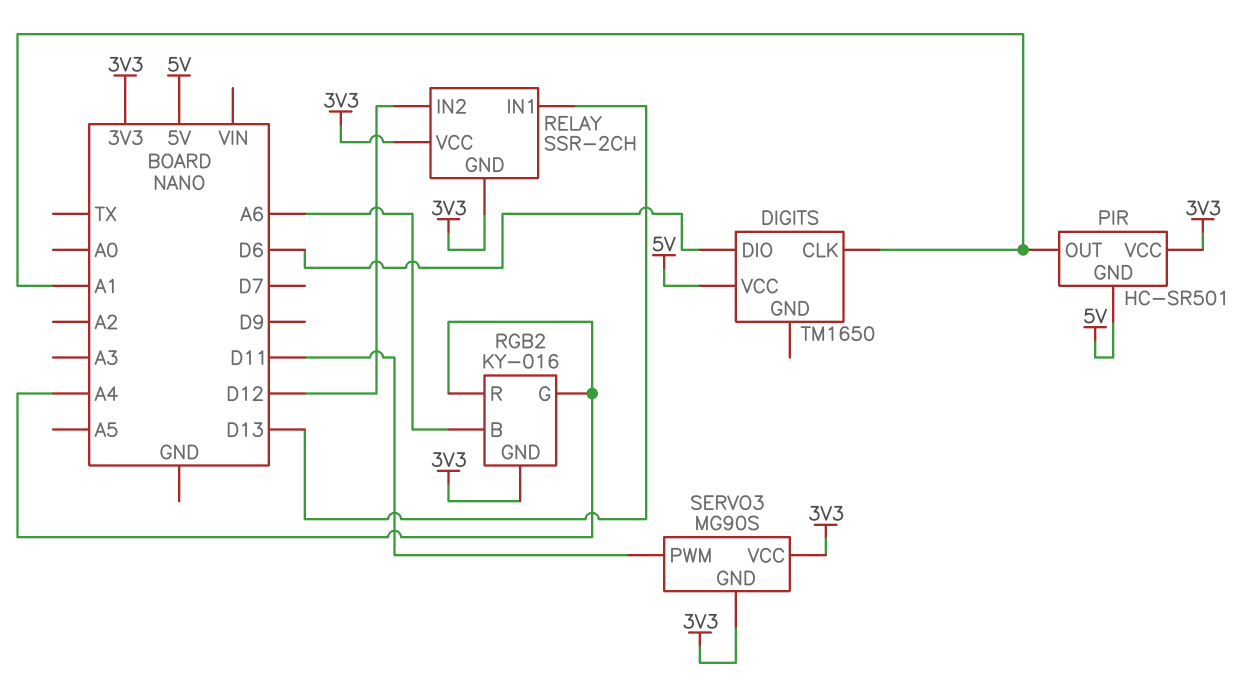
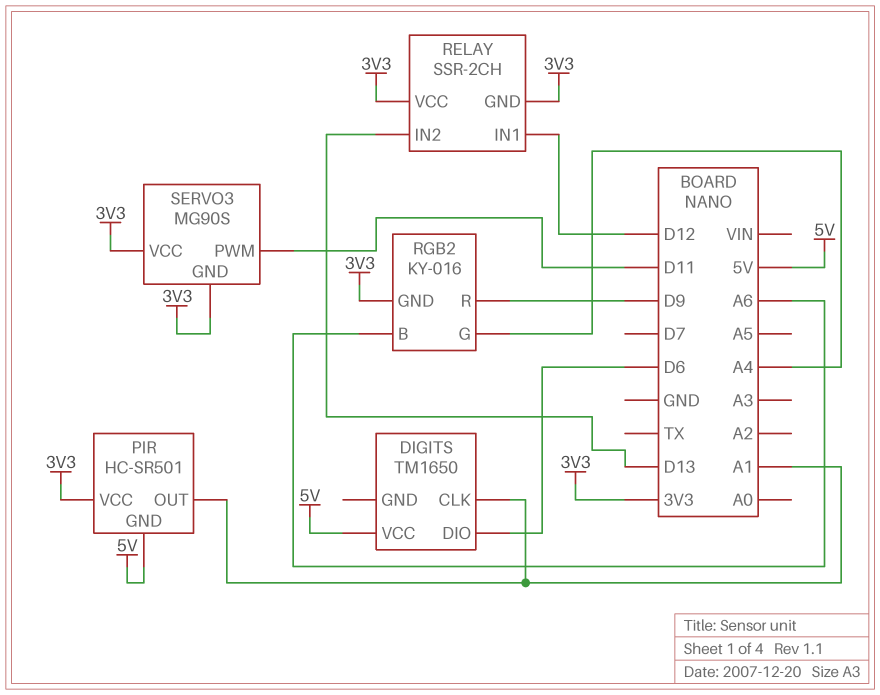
RELAY pin IN1: D13 -> D12
RELAY pin IN2: D12 -> D13
RGB2 pin R: A4 -> D9

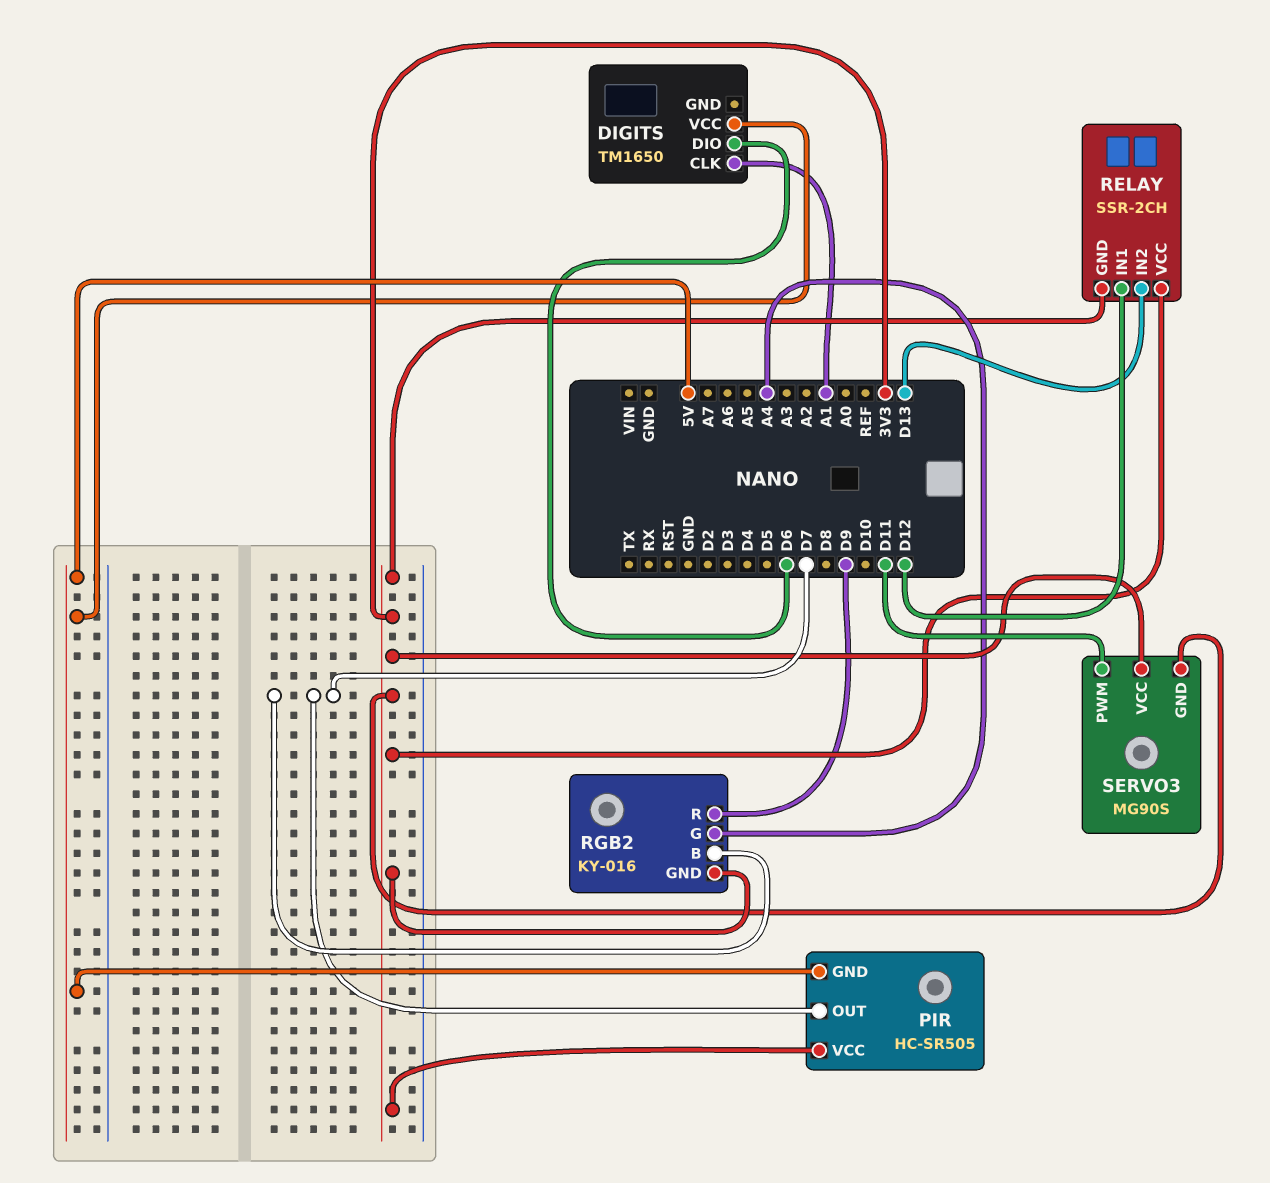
PIR: HC-SR501 -> HC-SR505
PIR pin OUT: A1 -> D7
RGB2 pin B: A6 -> D7

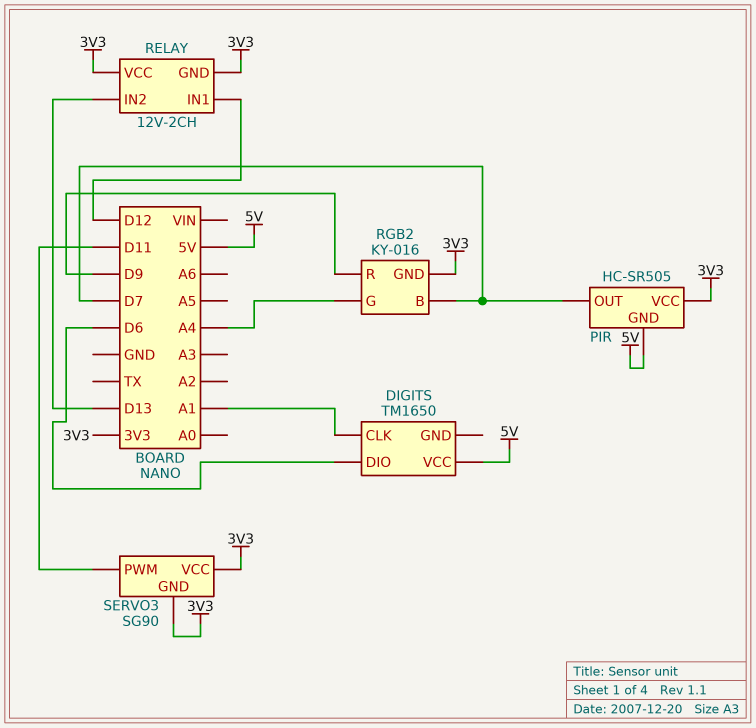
RELAY: SSR-2CH -> 12V-2CH
SERVO3: MG90S -> SG90

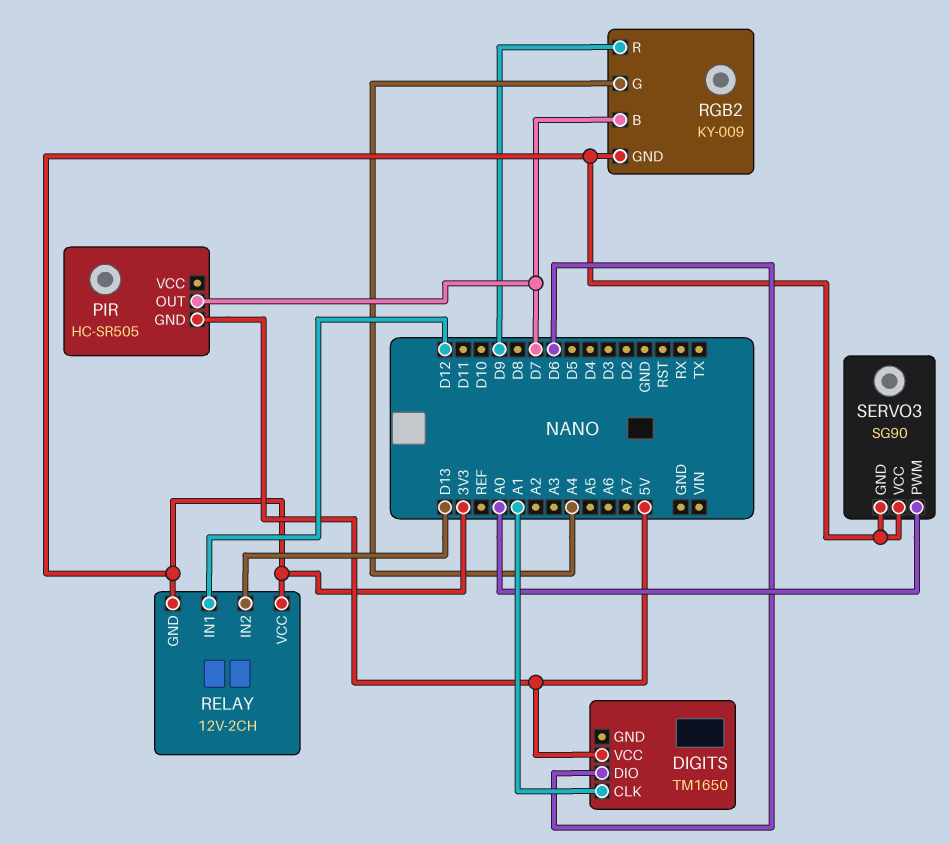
PIR pin VCC: 3V3 -> none
RGB2: KY-016 -> KY-009
SERVO3 pin PWM: D11 -> A0

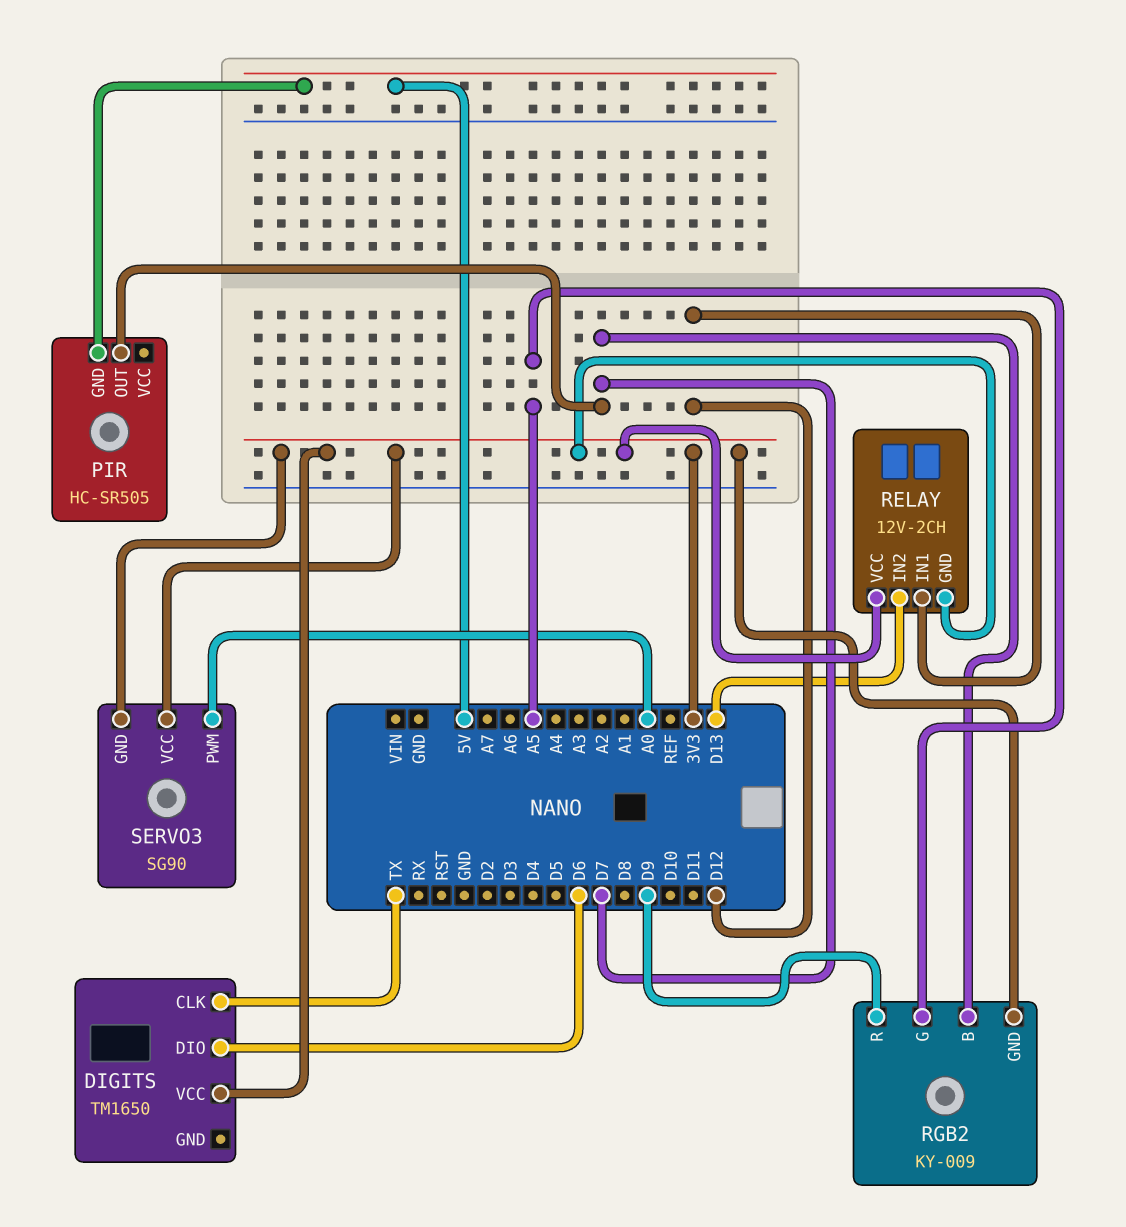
DIGITS pin CLK: A1 -> TX
DIGITS pin VCC: 5V -> 3V3
RGB2 pin G: A4 -> A5

